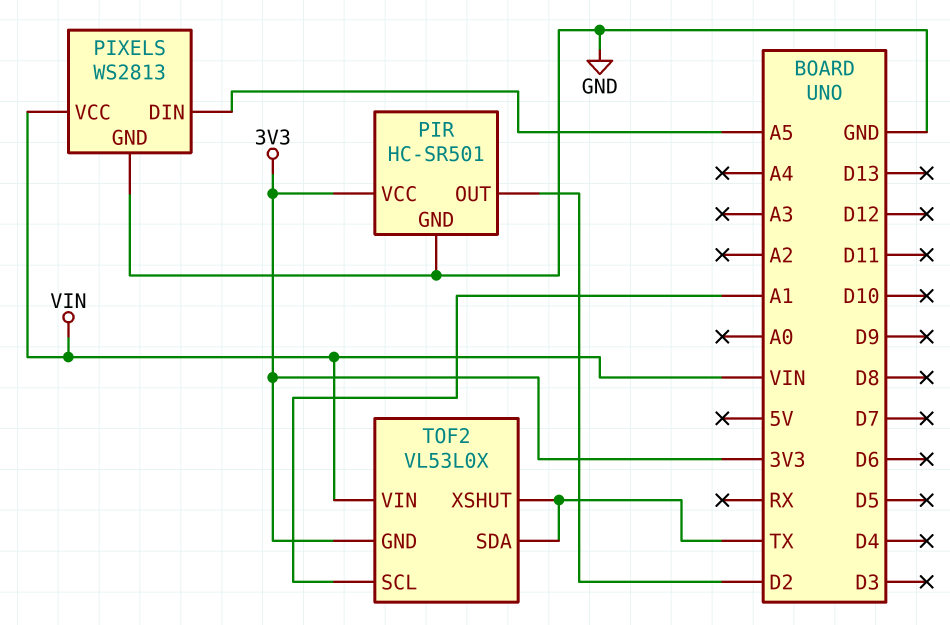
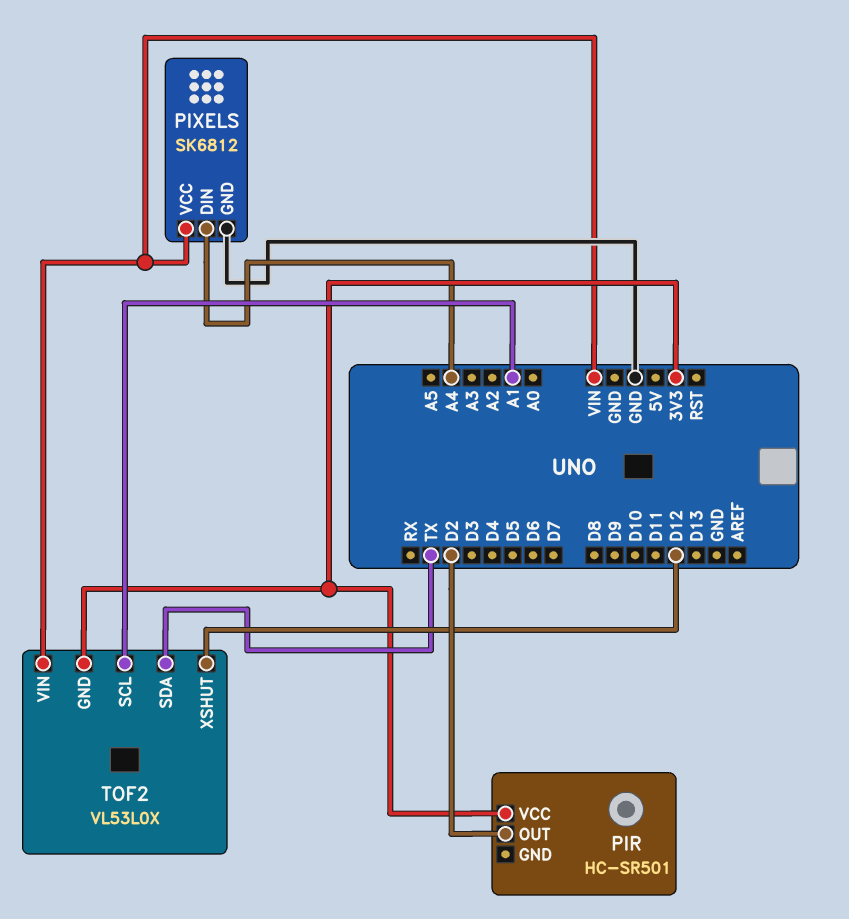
PIR pin GND: GND -> none
PIXELS: WS2813 -> SK6812
PIXELS pin DIN: A5 -> A4
TOF2 pin XSHUT: TX -> D12

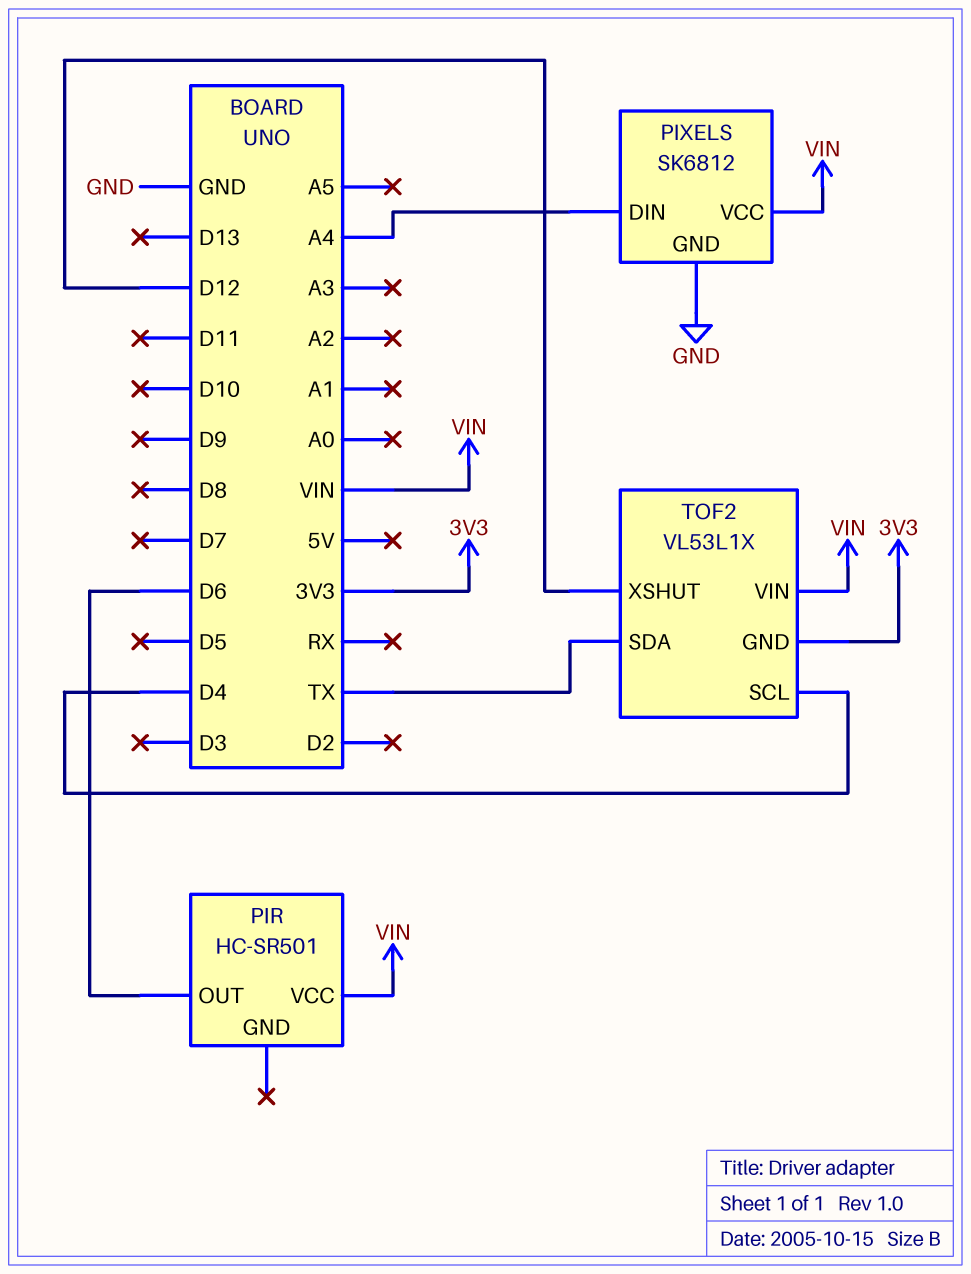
PIR pin OUT: D2 -> D6
PIR pin VCC: 3V3 -> VIN
TOF2: VL53L0X -> VL53L1X
TOF2 pin SCL: A1 -> D4

